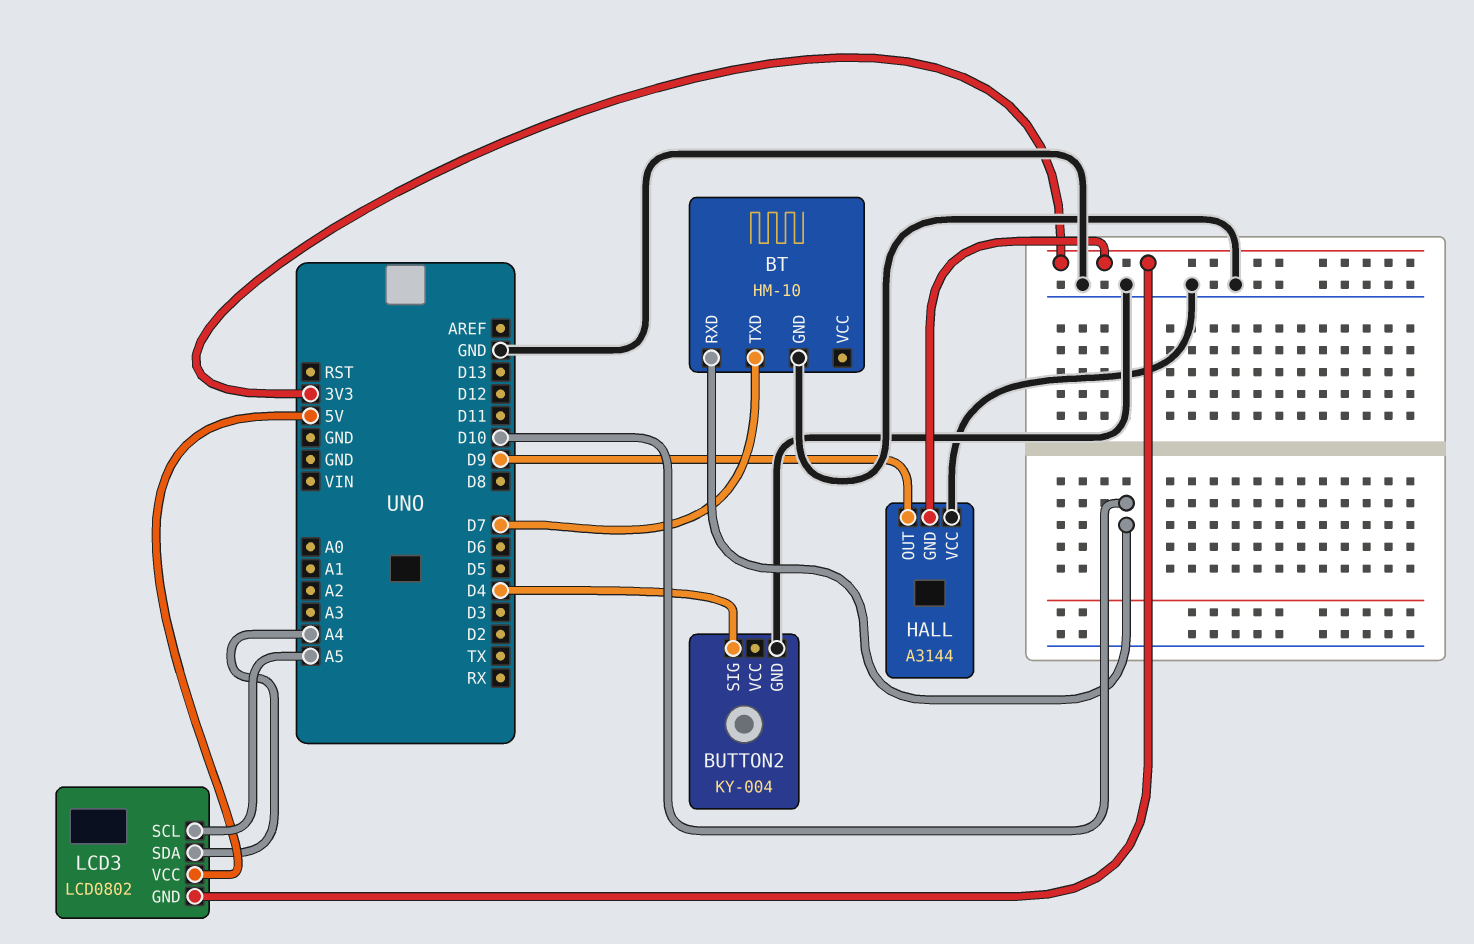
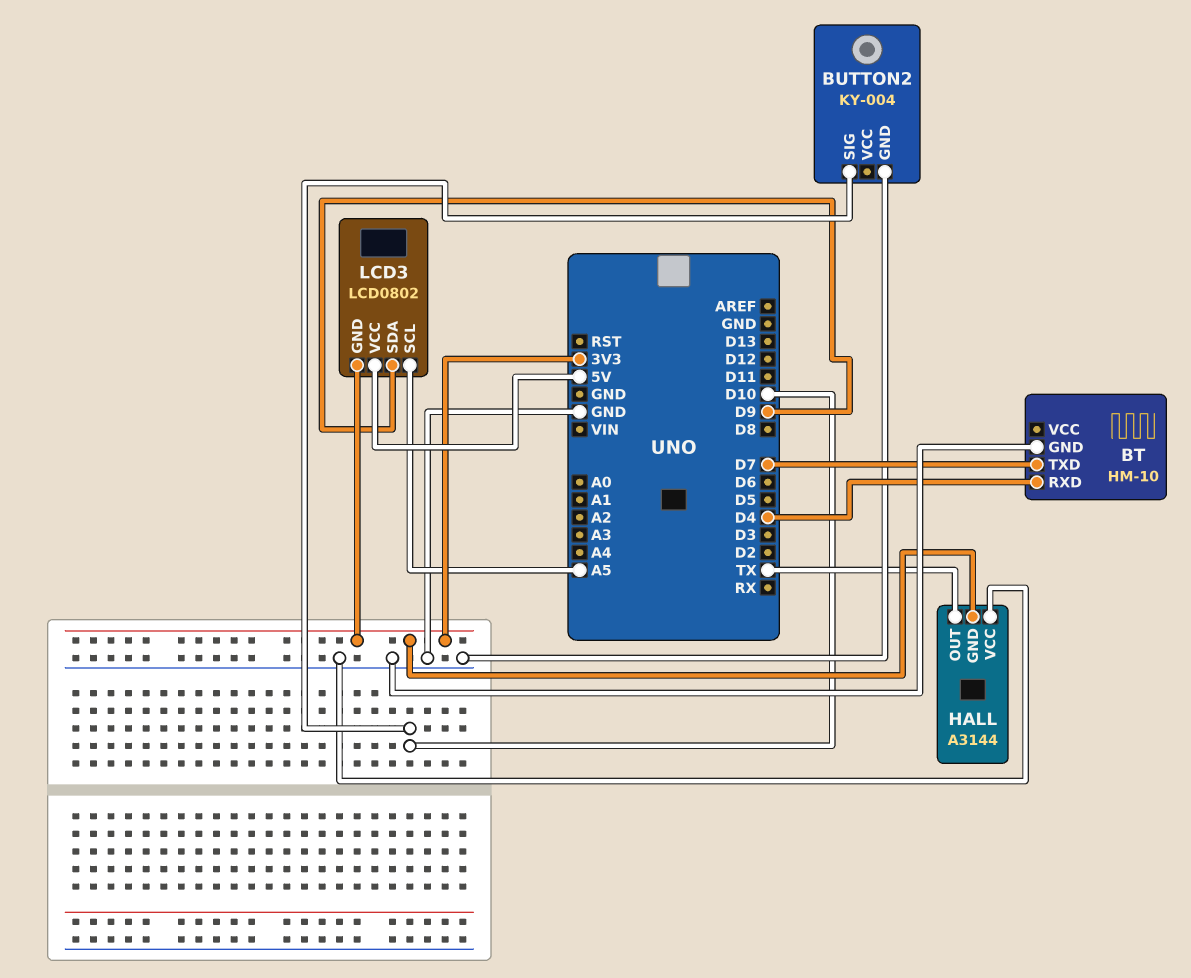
BT pin RXD: D10 -> D4
BUTTON2 pin SIG: D4 -> D10
HALL pin OUT: D9 -> TX
LCD3 pin SDA: A4 -> D9

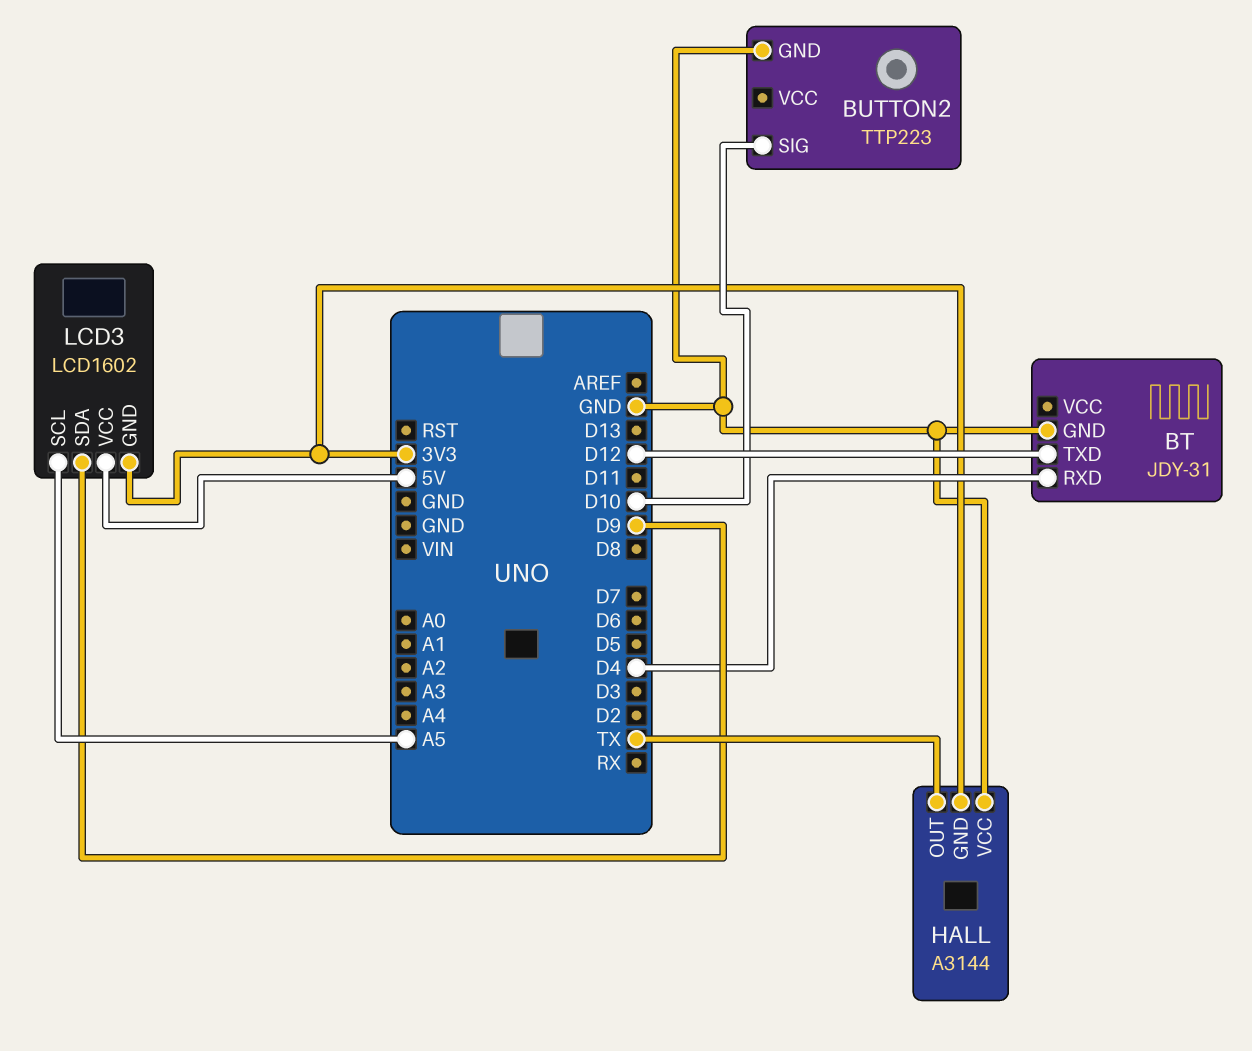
BT: HM-10 -> JDY-31
BT pin TXD: D7 -> D12
BUTTON2: KY-004 -> TTP223
LCD3: LCD0802 -> LCD1602

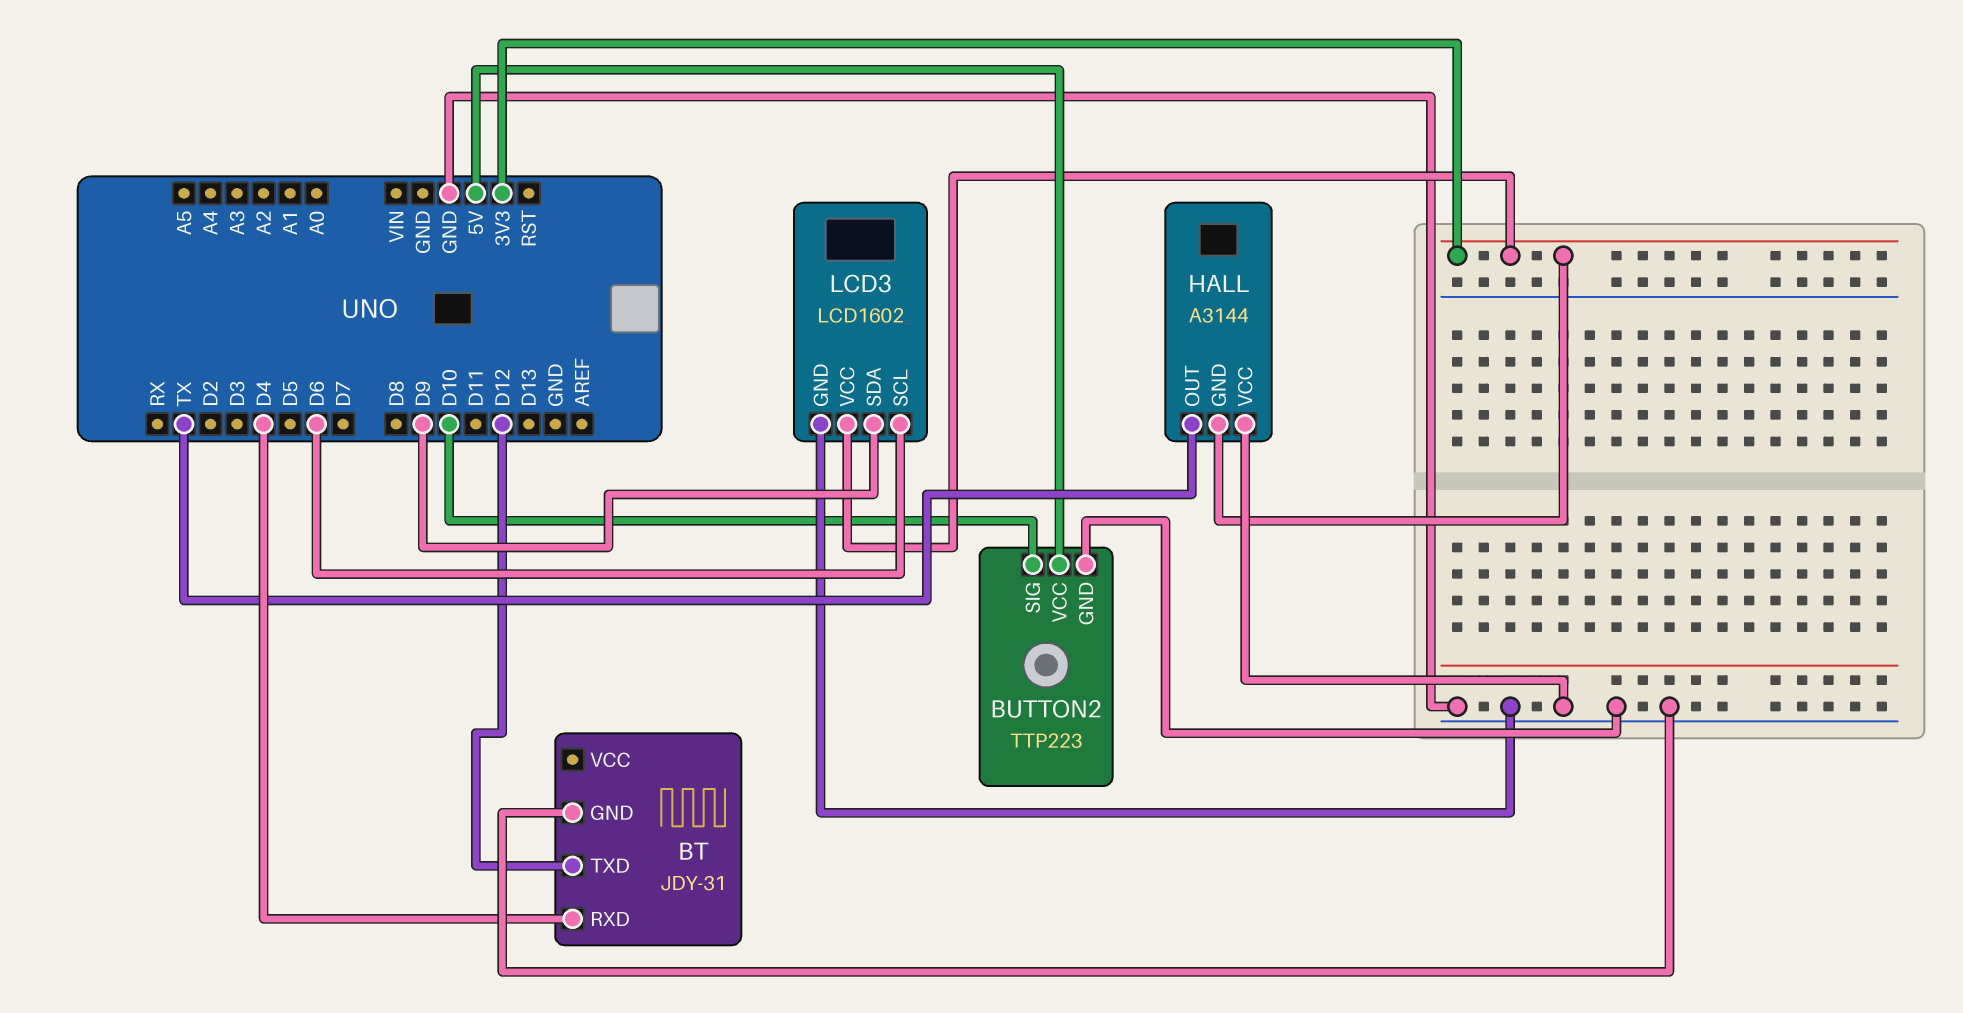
BUTTON2 pin VCC: none -> 5V
LCD3 pin GND: 3V3 -> GND
LCD3 pin SCL: A5 -> D6
LCD3 pin VCC: 5V -> 3V3

